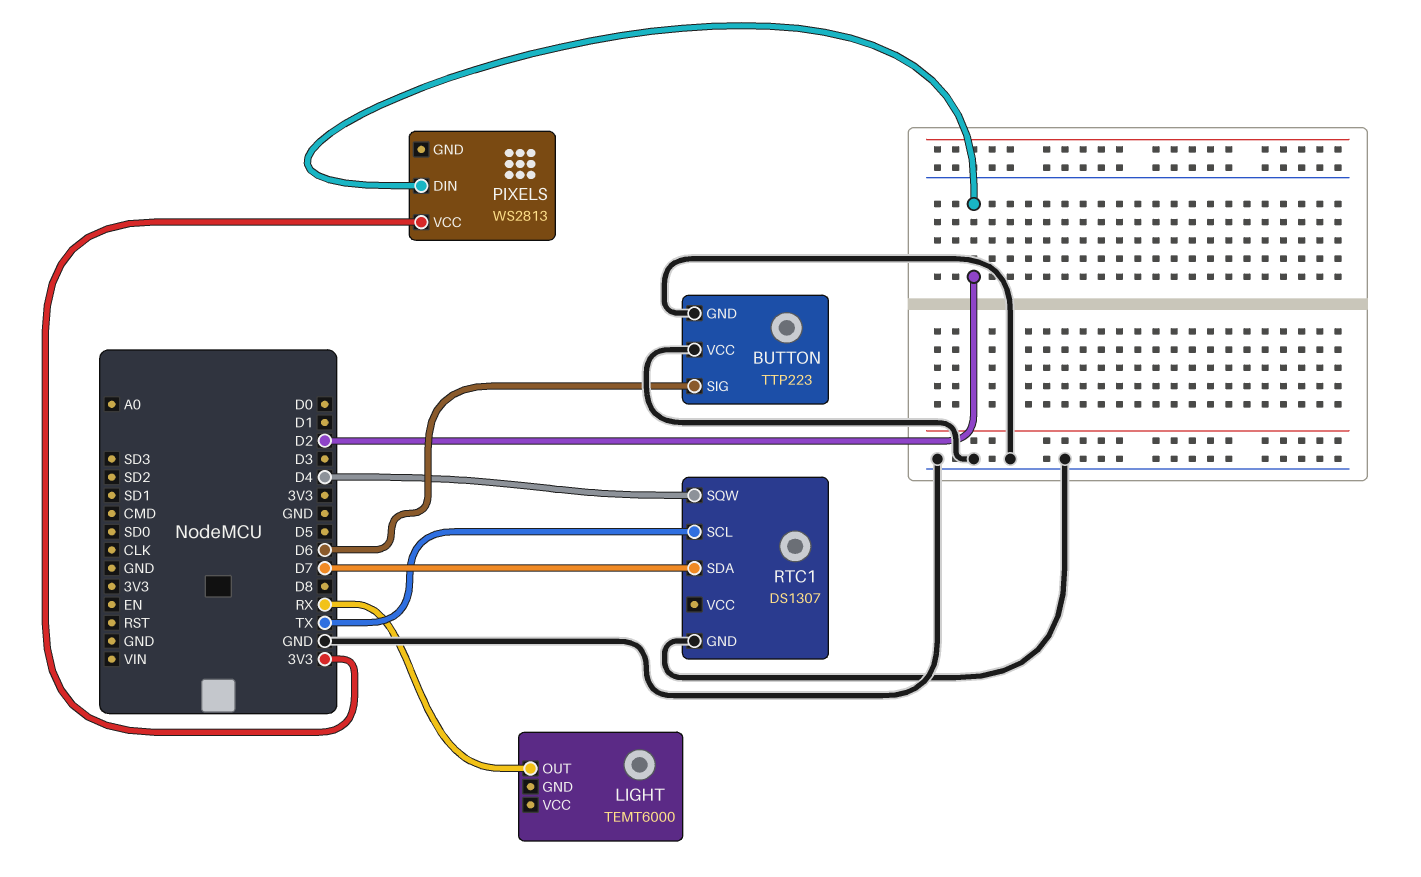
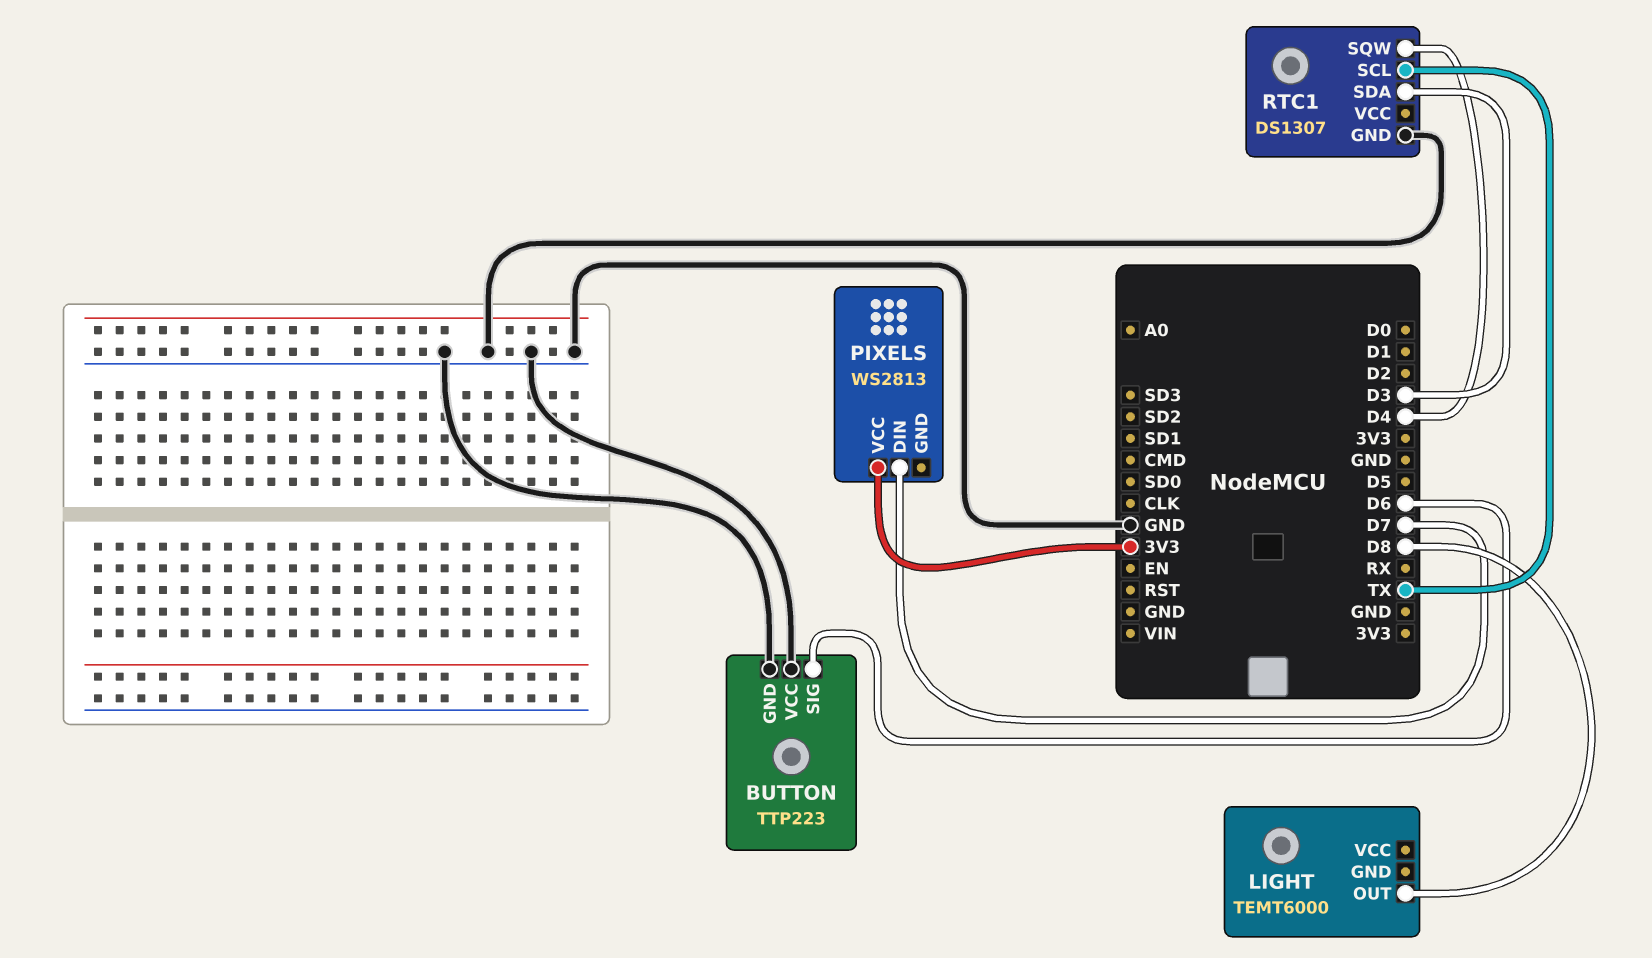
LIGHT pin OUT: RX -> D8
PIXELS pin DIN: D2 -> D7
RTC1 pin SDA: D7 -> D3

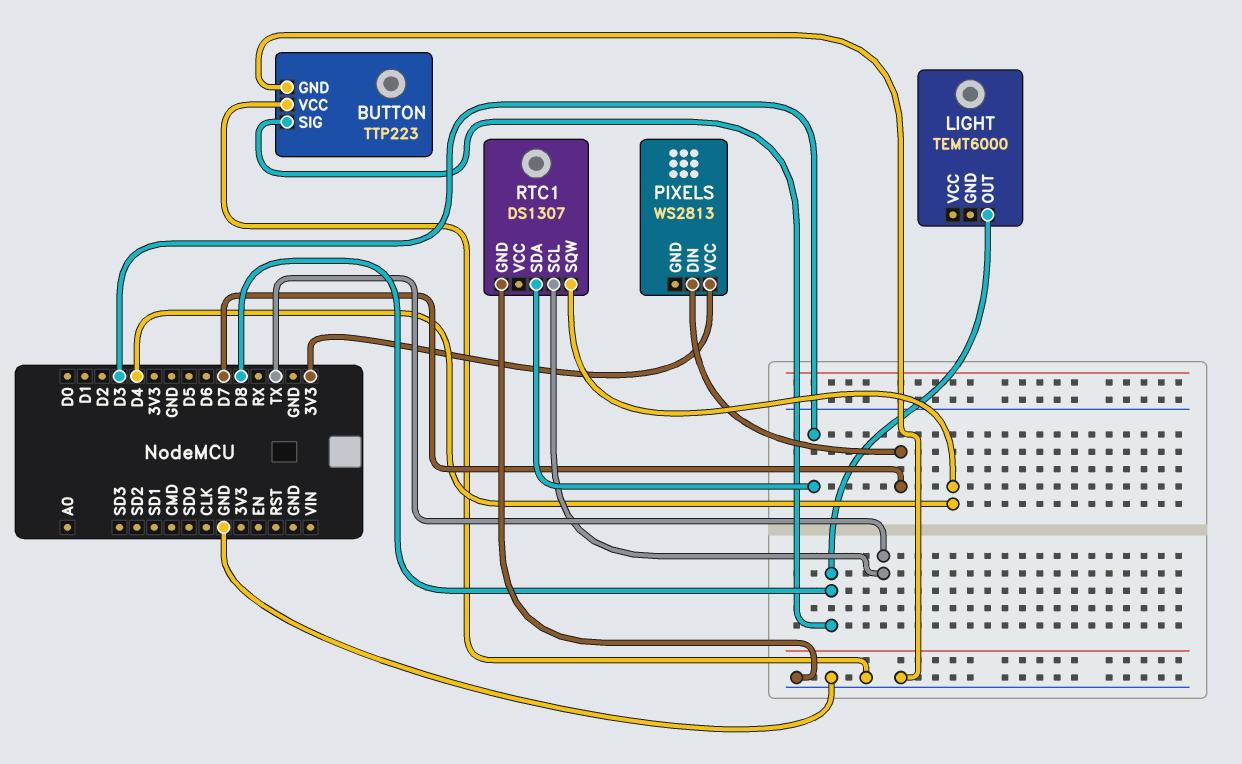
BUTTON pin SIG: D6 -> D8

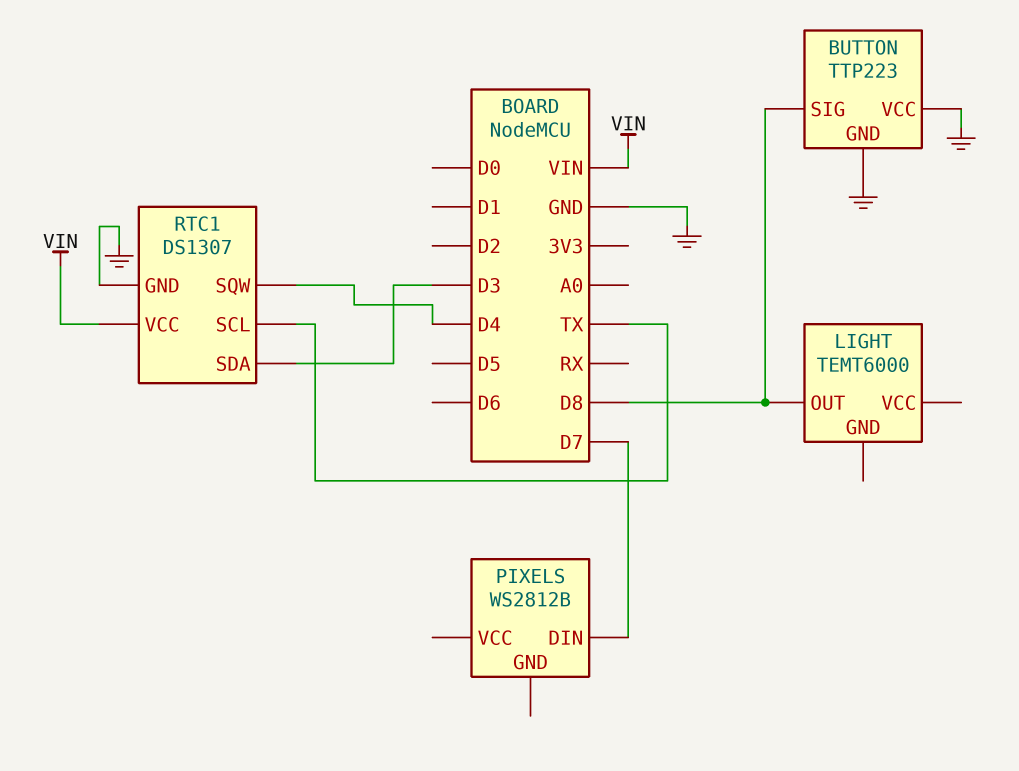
PIXELS: WS2813 -> WS2812B
PIXELS pin VCC: 3V3 -> none
RTC1 pin VCC: none -> VIN

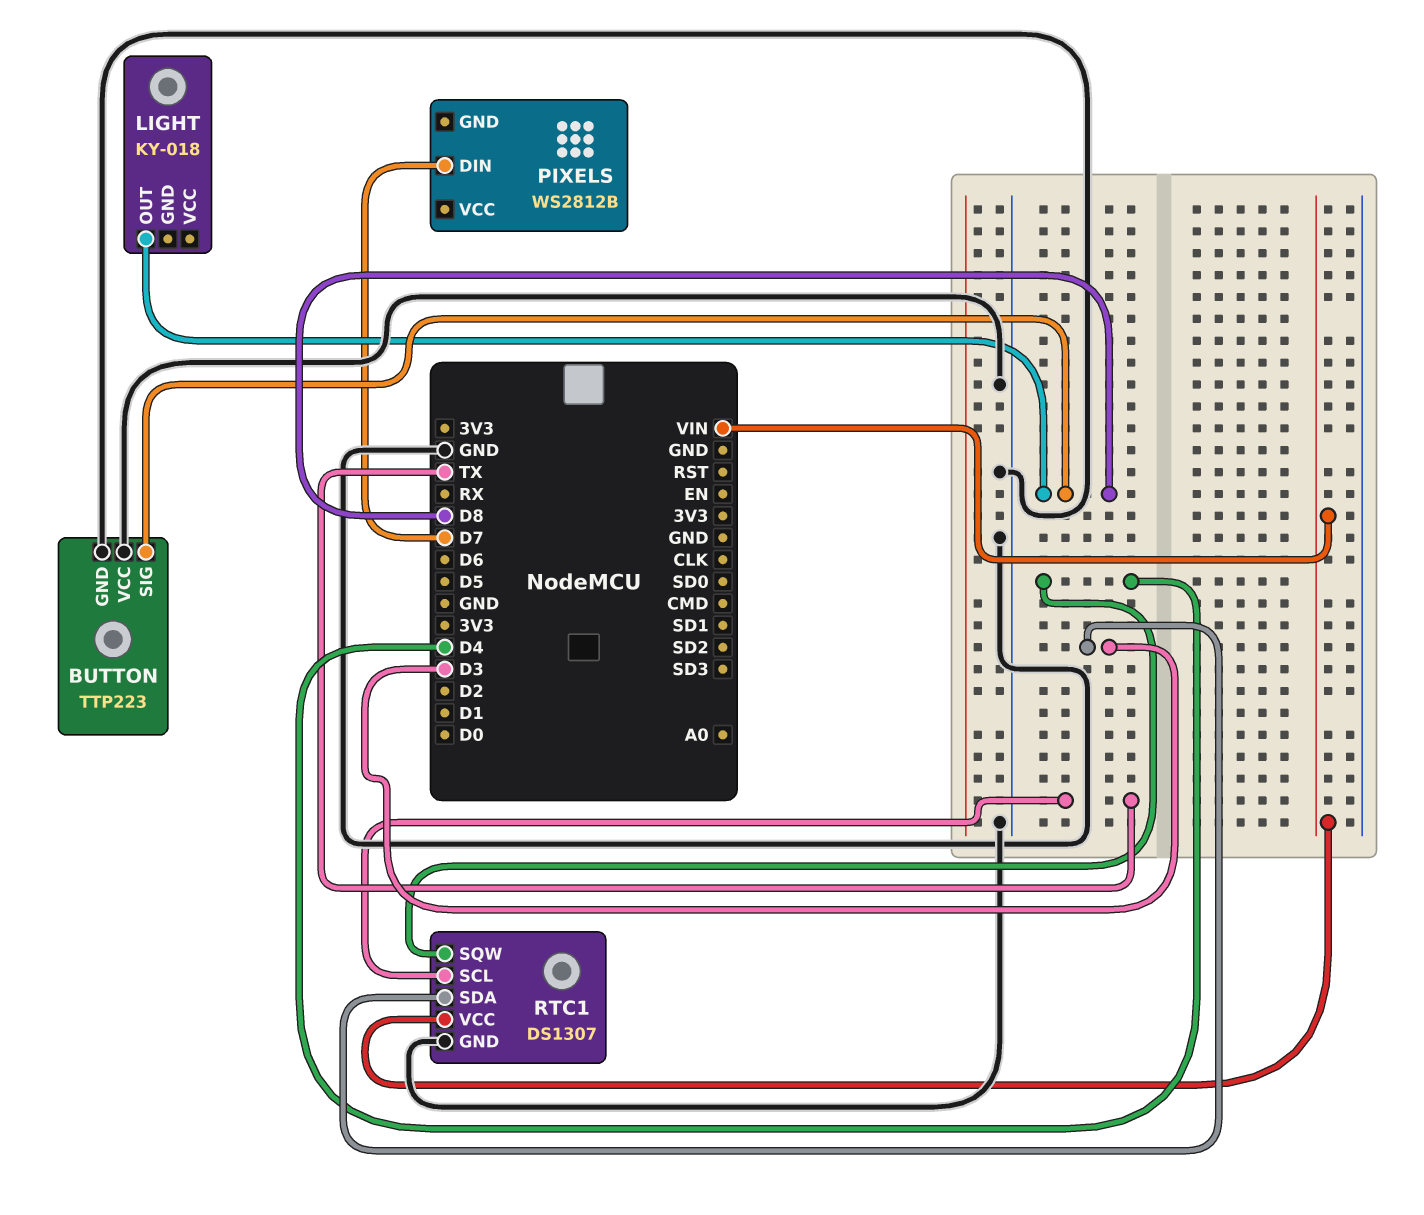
LIGHT: TEMT6000 -> KY-018

